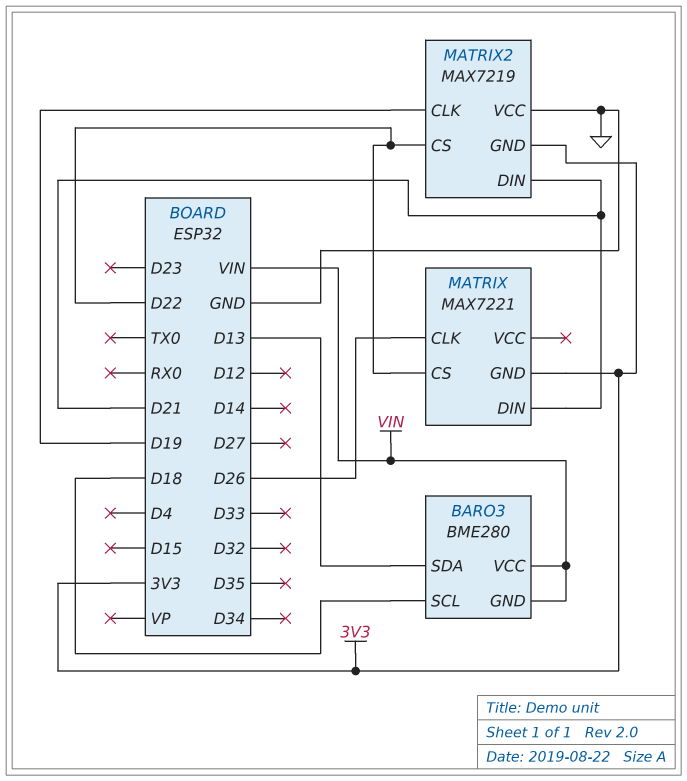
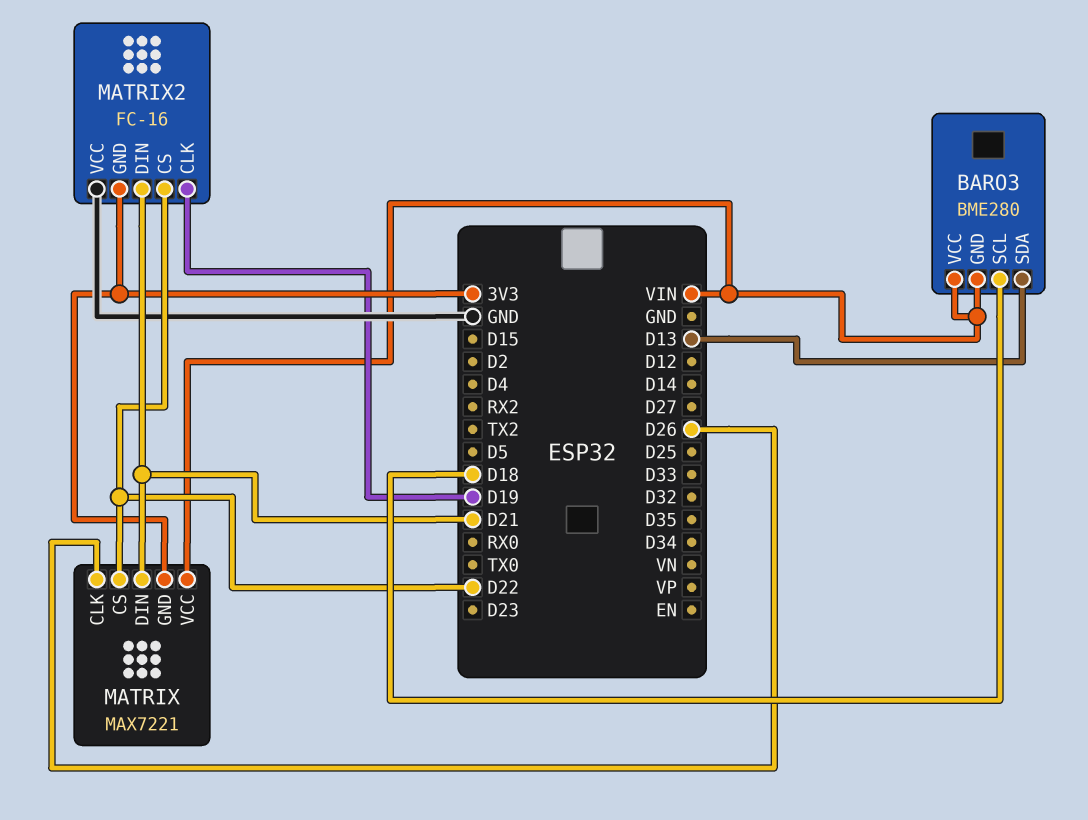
MATRIX pin VCC: none -> VIN
MATRIX2: MAX7219 -> FC-16

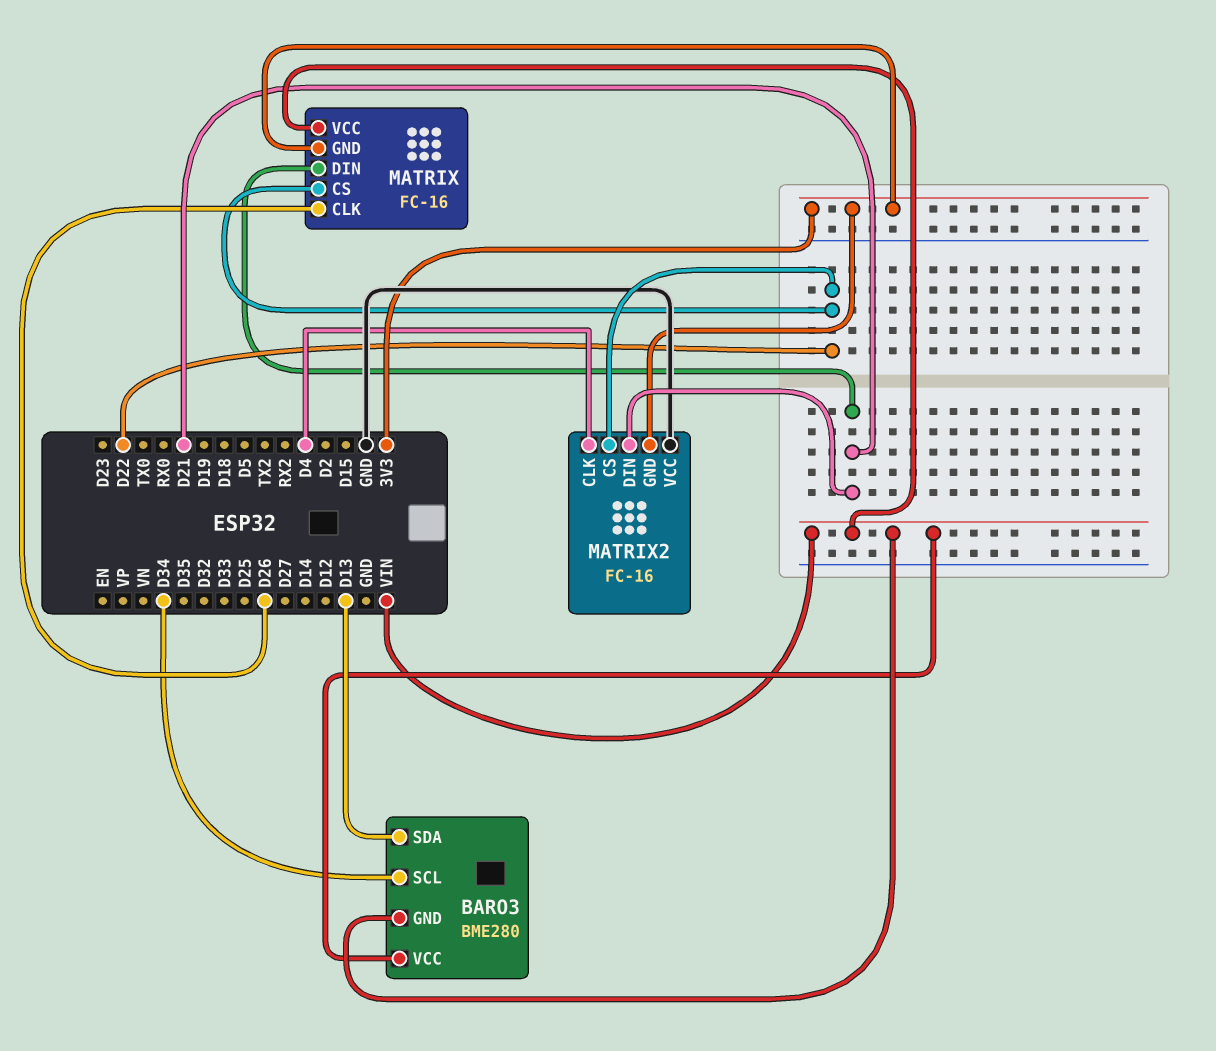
BARO3 pin SCL: D18 -> D34
MATRIX: MAX7221 -> FC-16
MATRIX2 pin CLK: D19 -> D4

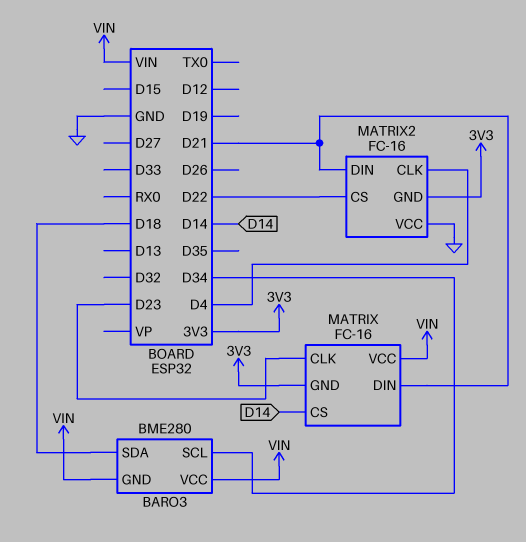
BARO3 pin SDA: D13 -> D18
MATRIX pin CLK: D26 -> D23
MATRIX pin CS: D22 -> D14

